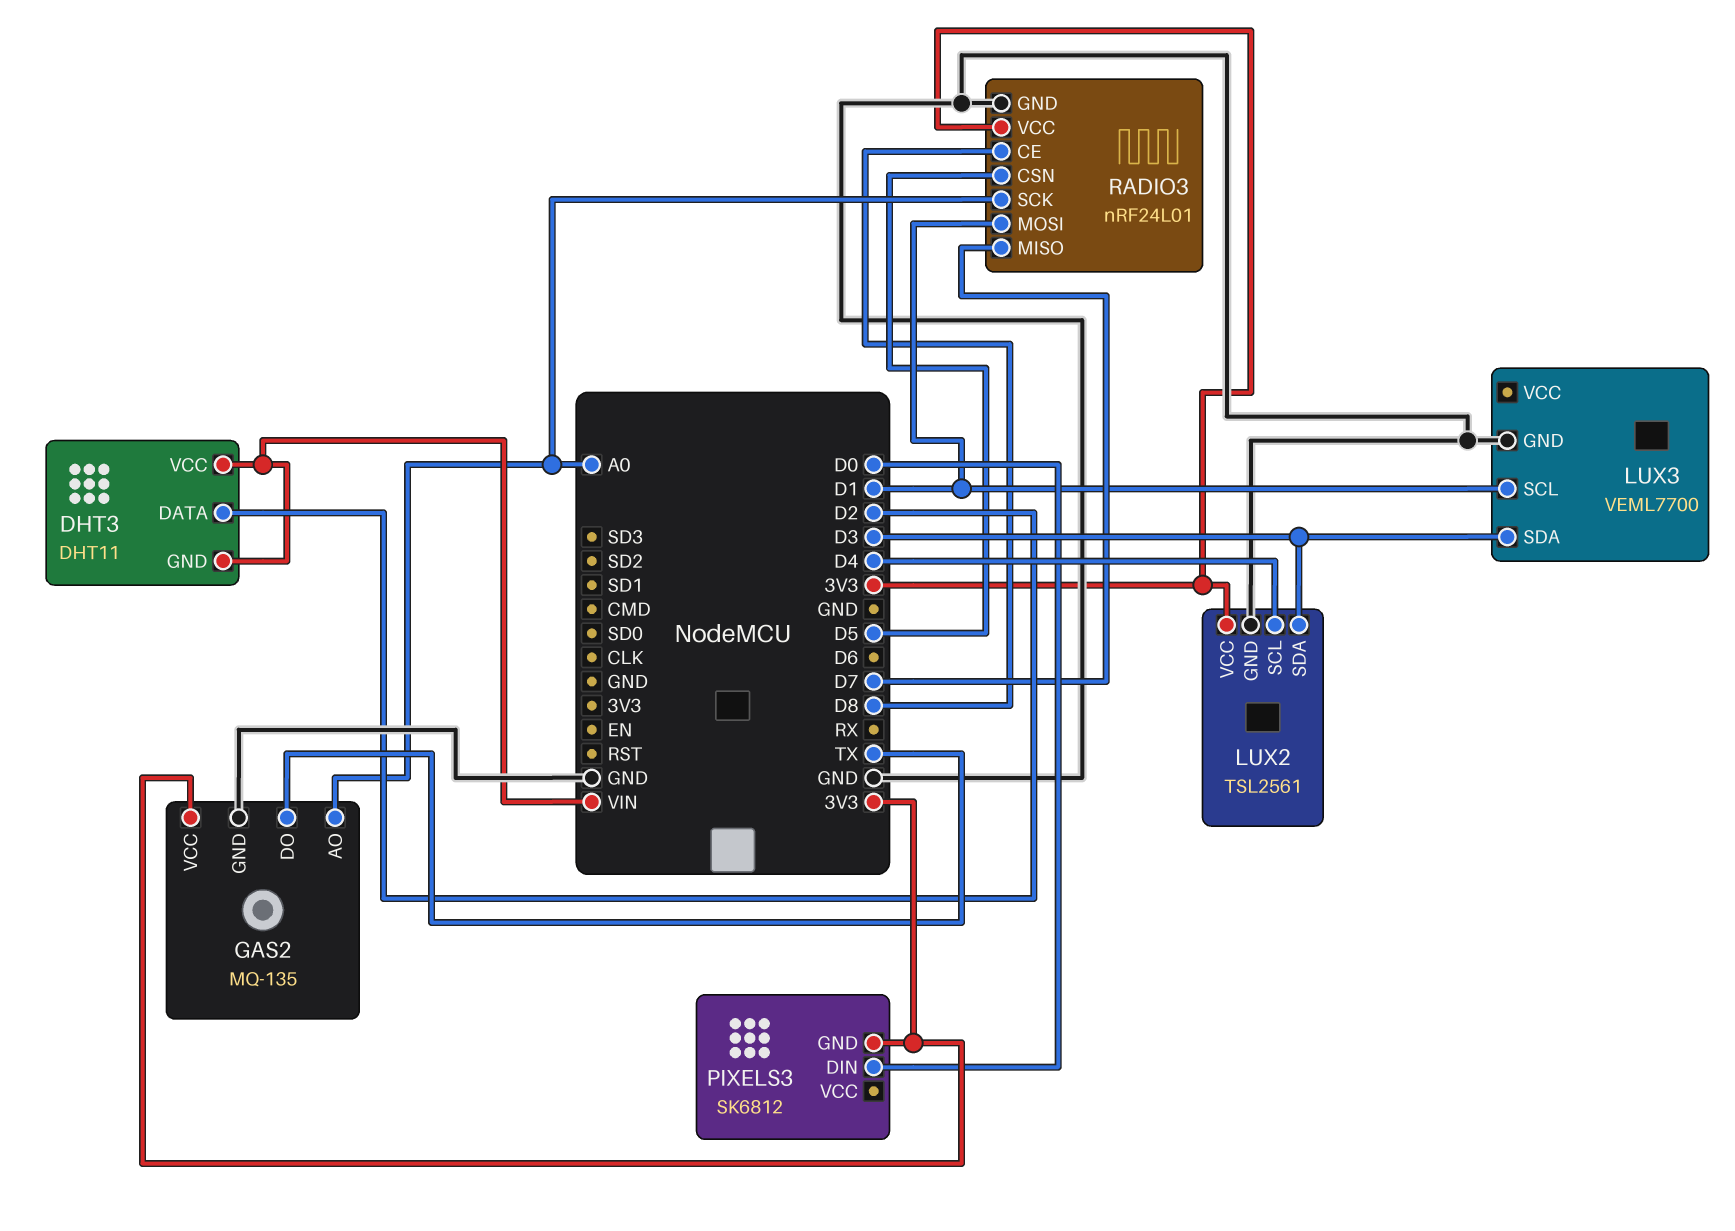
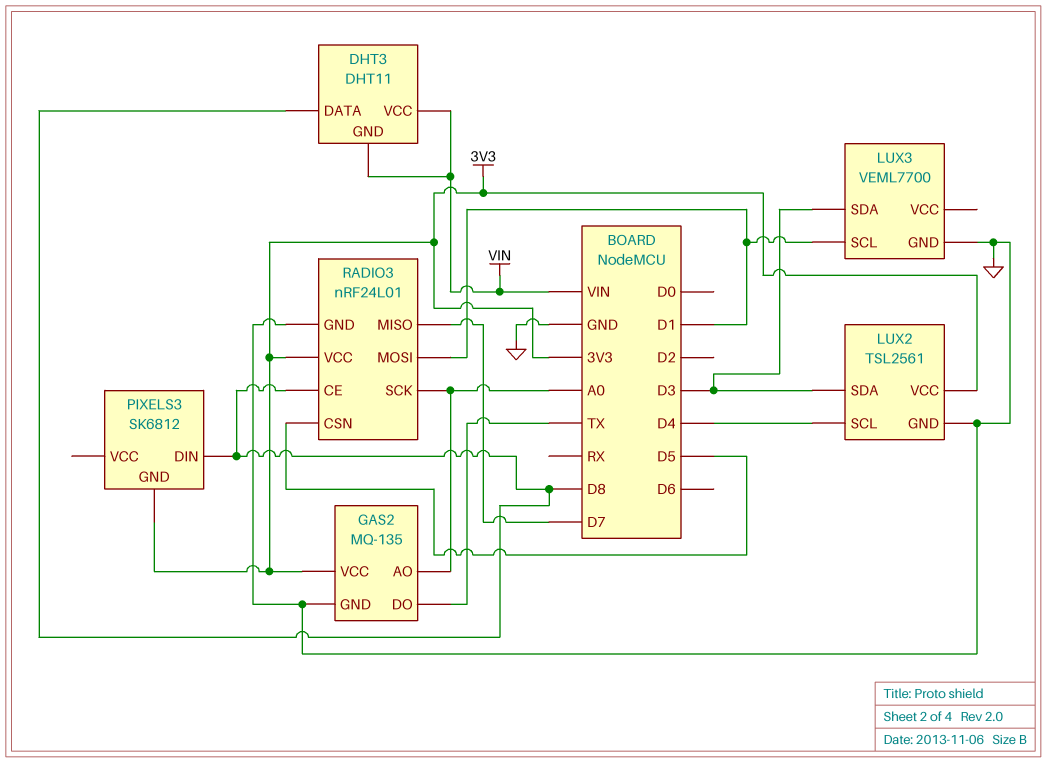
DHT3 pin DATA: D2 -> D8
PIXELS3 pin DIN: D0 -> D8

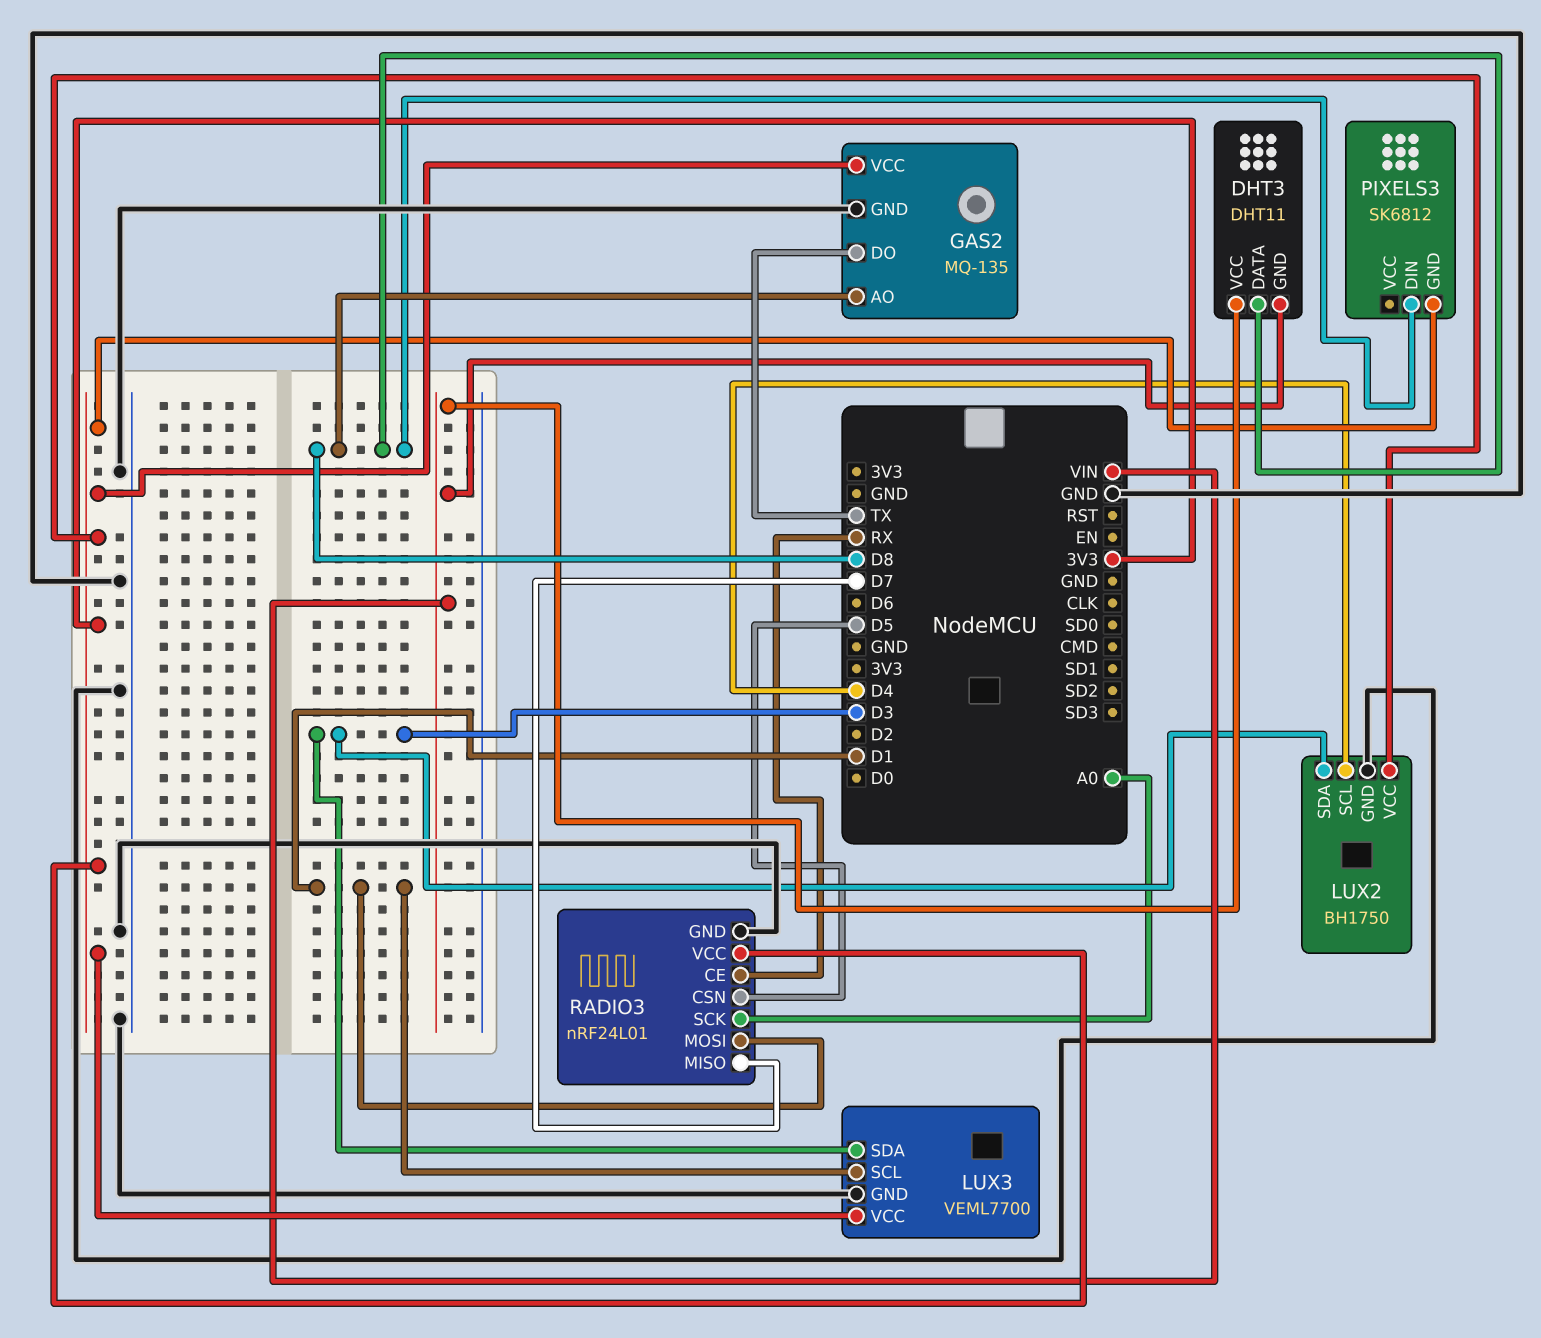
GAS2 pin AO: A0 -> D8
LUX2: TSL2561 -> BH1750
LUX3 pin VCC: none -> 3V3
RADIO3 pin CE: D8 -> RX

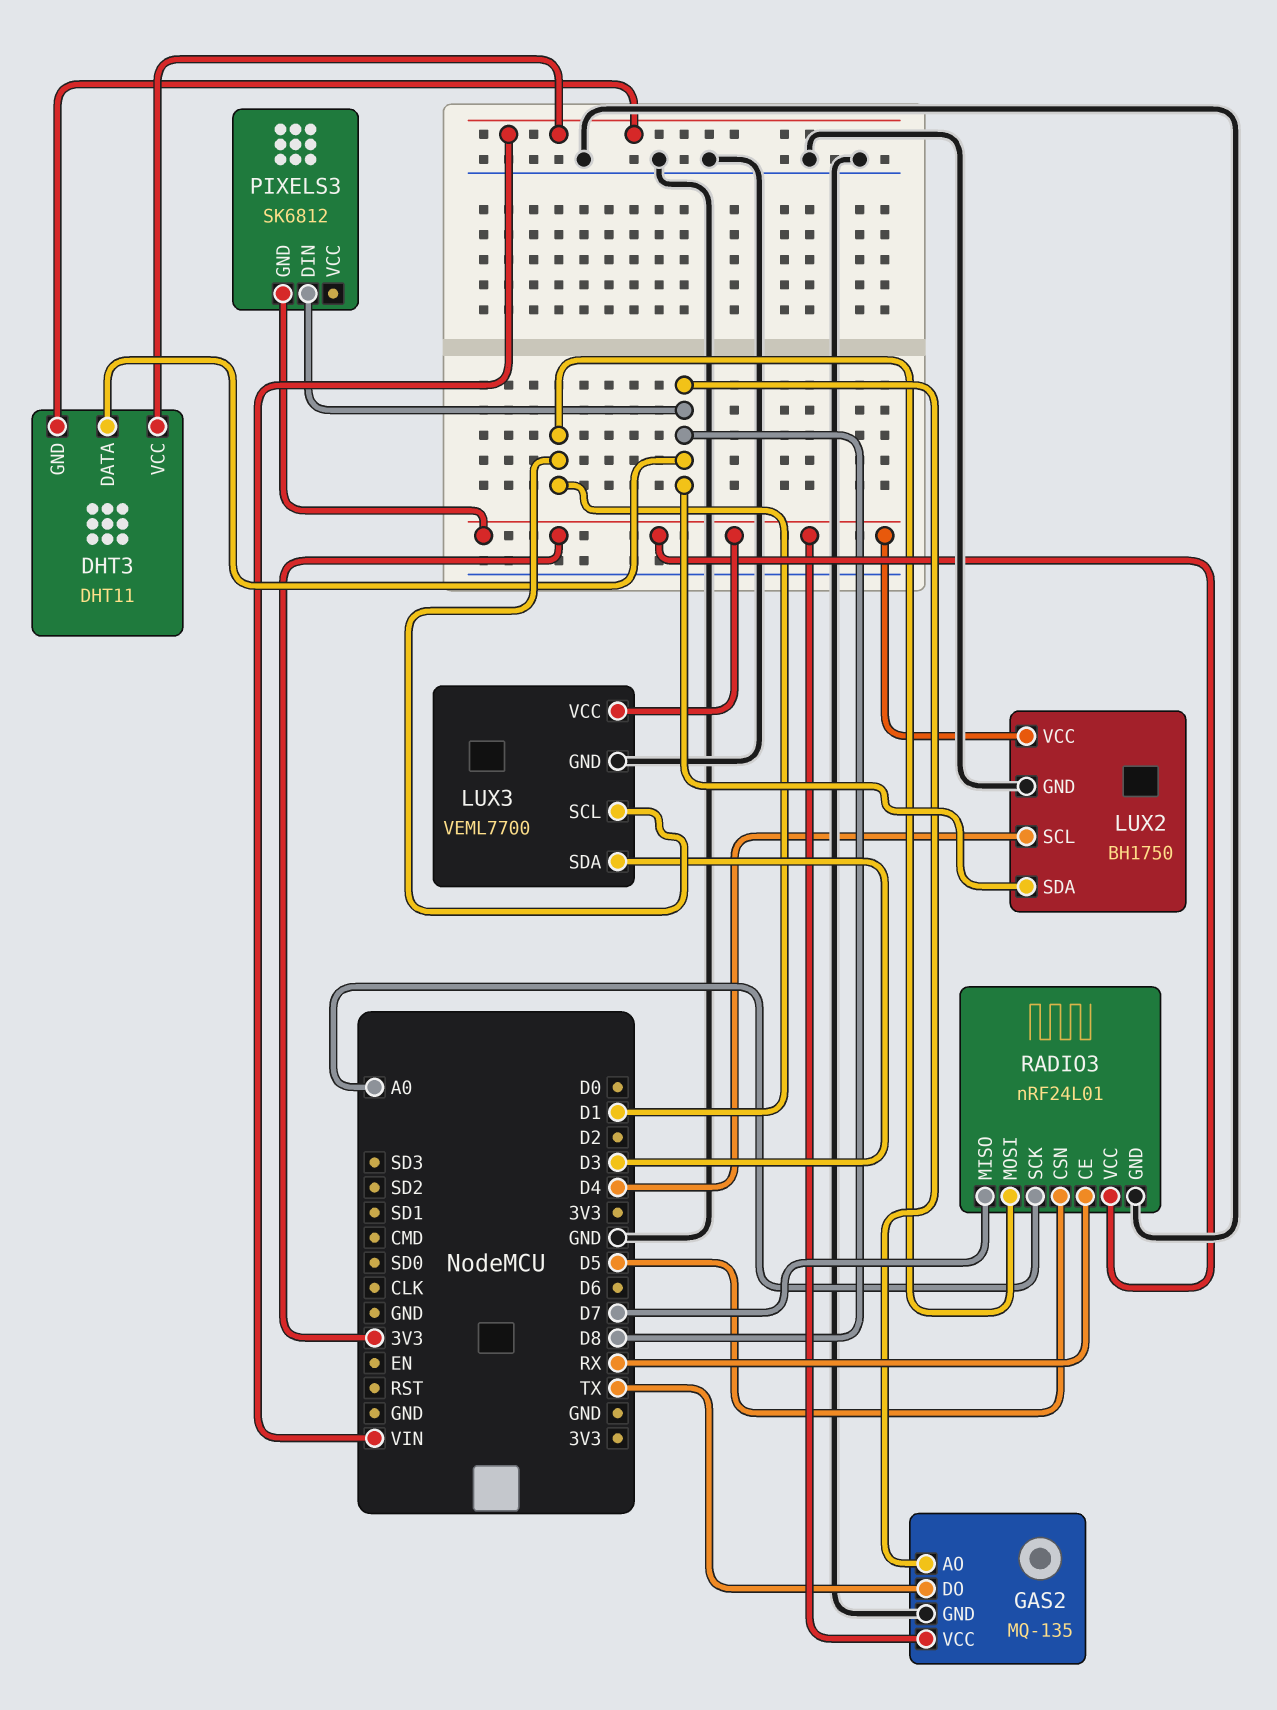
LUX2 pin SDA: D3 -> D8

